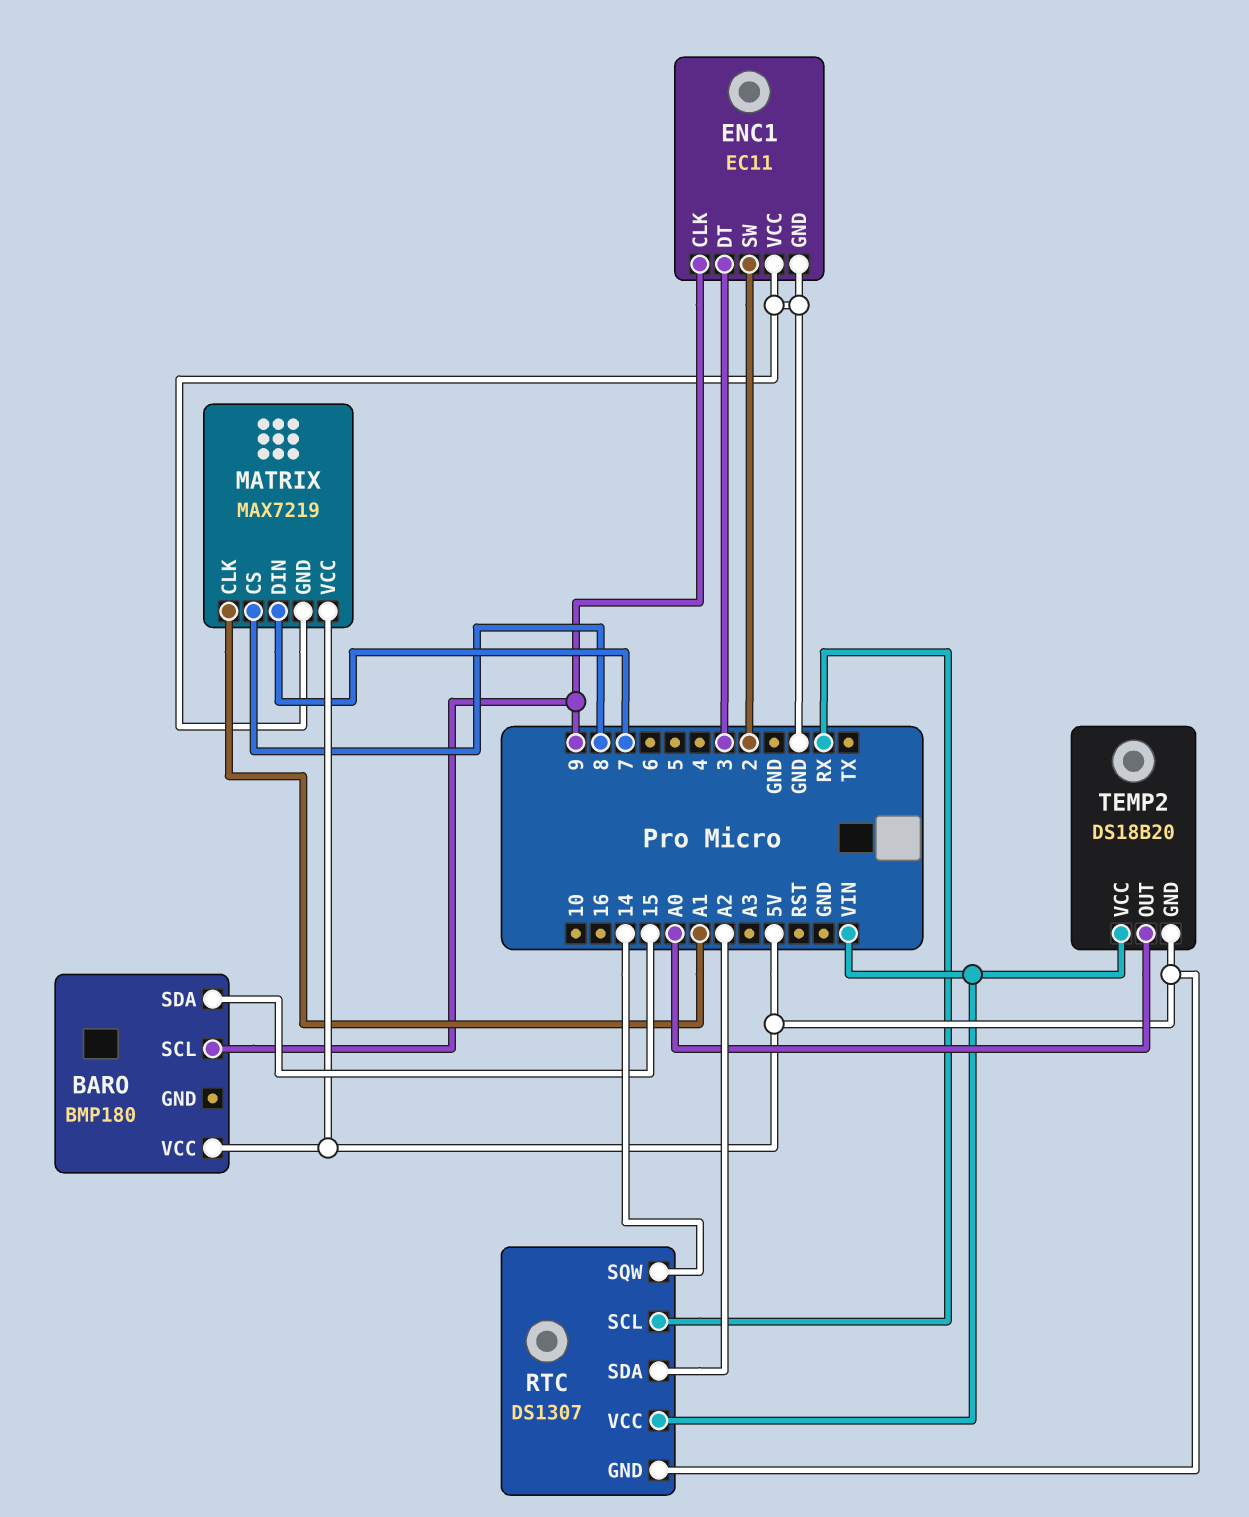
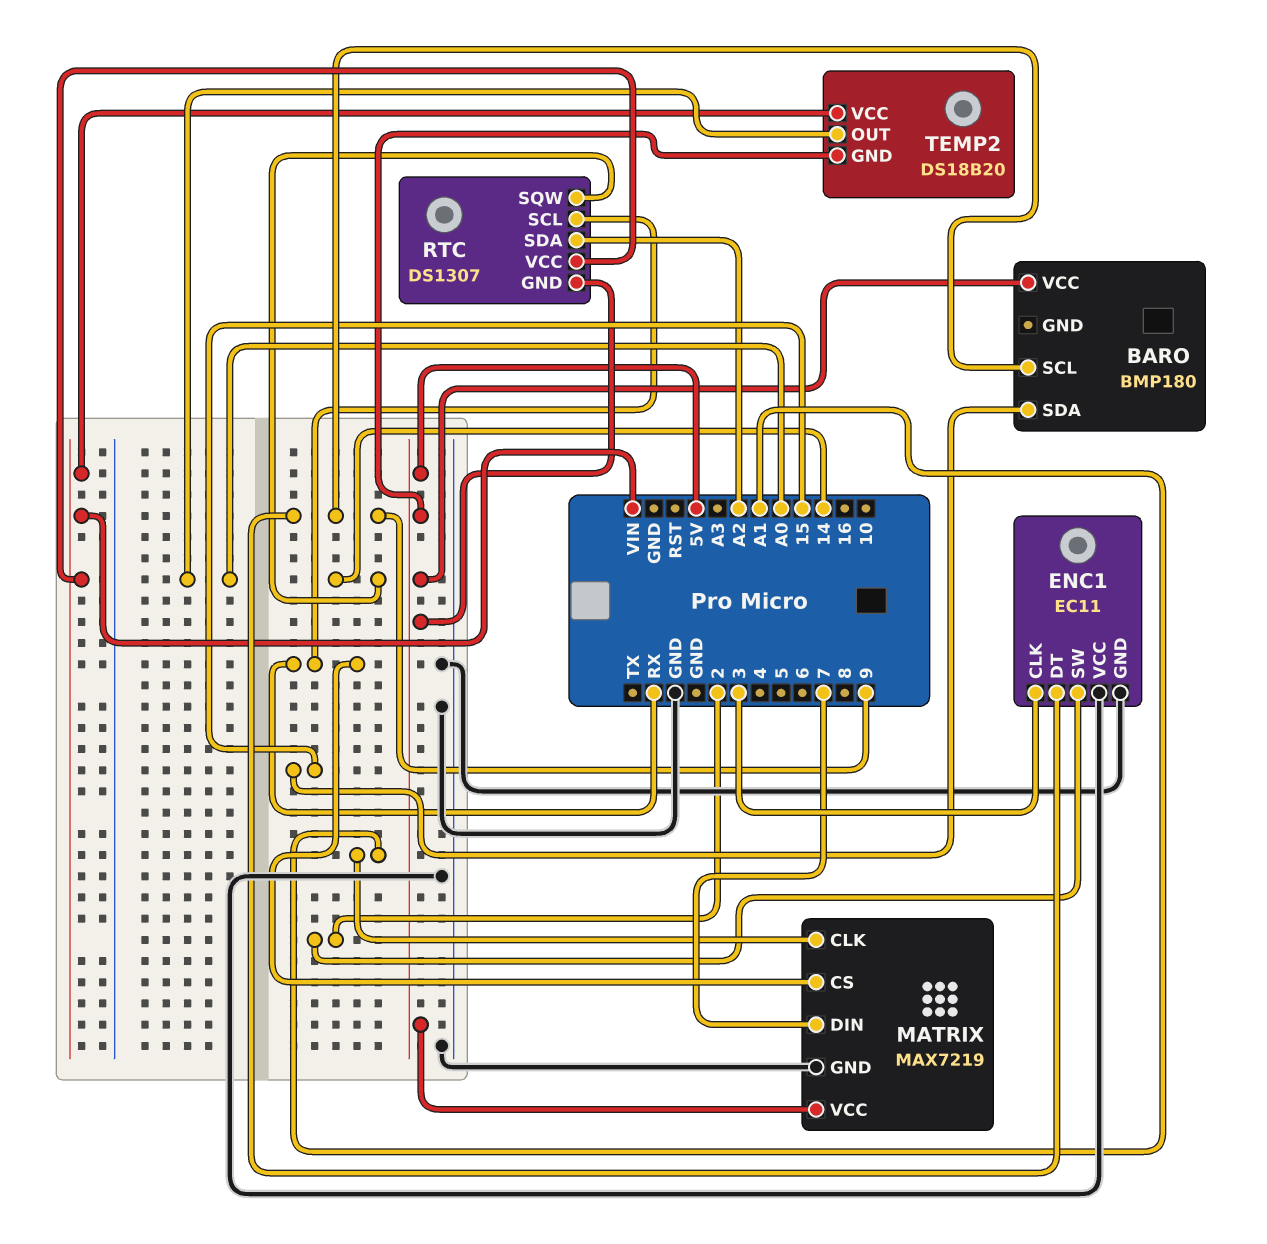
ENC1 pin CLK: 9 -> 3
ENC1 pin DT: 3 -> 9
MATRIX pin CS: 8 -> RX

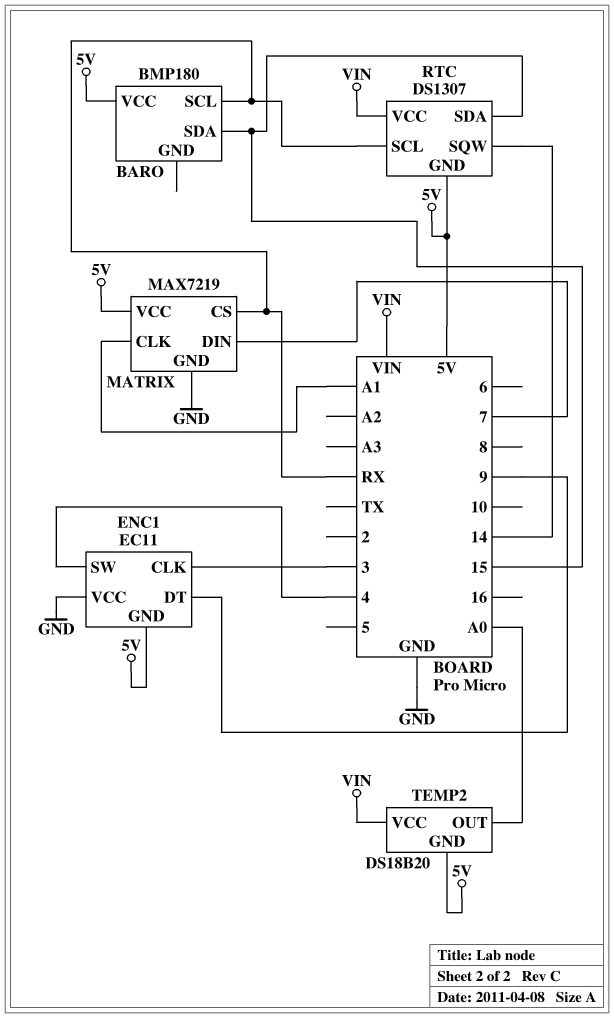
BARO pin SCL: 9 -> RX
ENC1 pin GND: GND -> 5V
ENC1 pin SW: 2 -> 4
RTC pin SDA: A2 -> 15

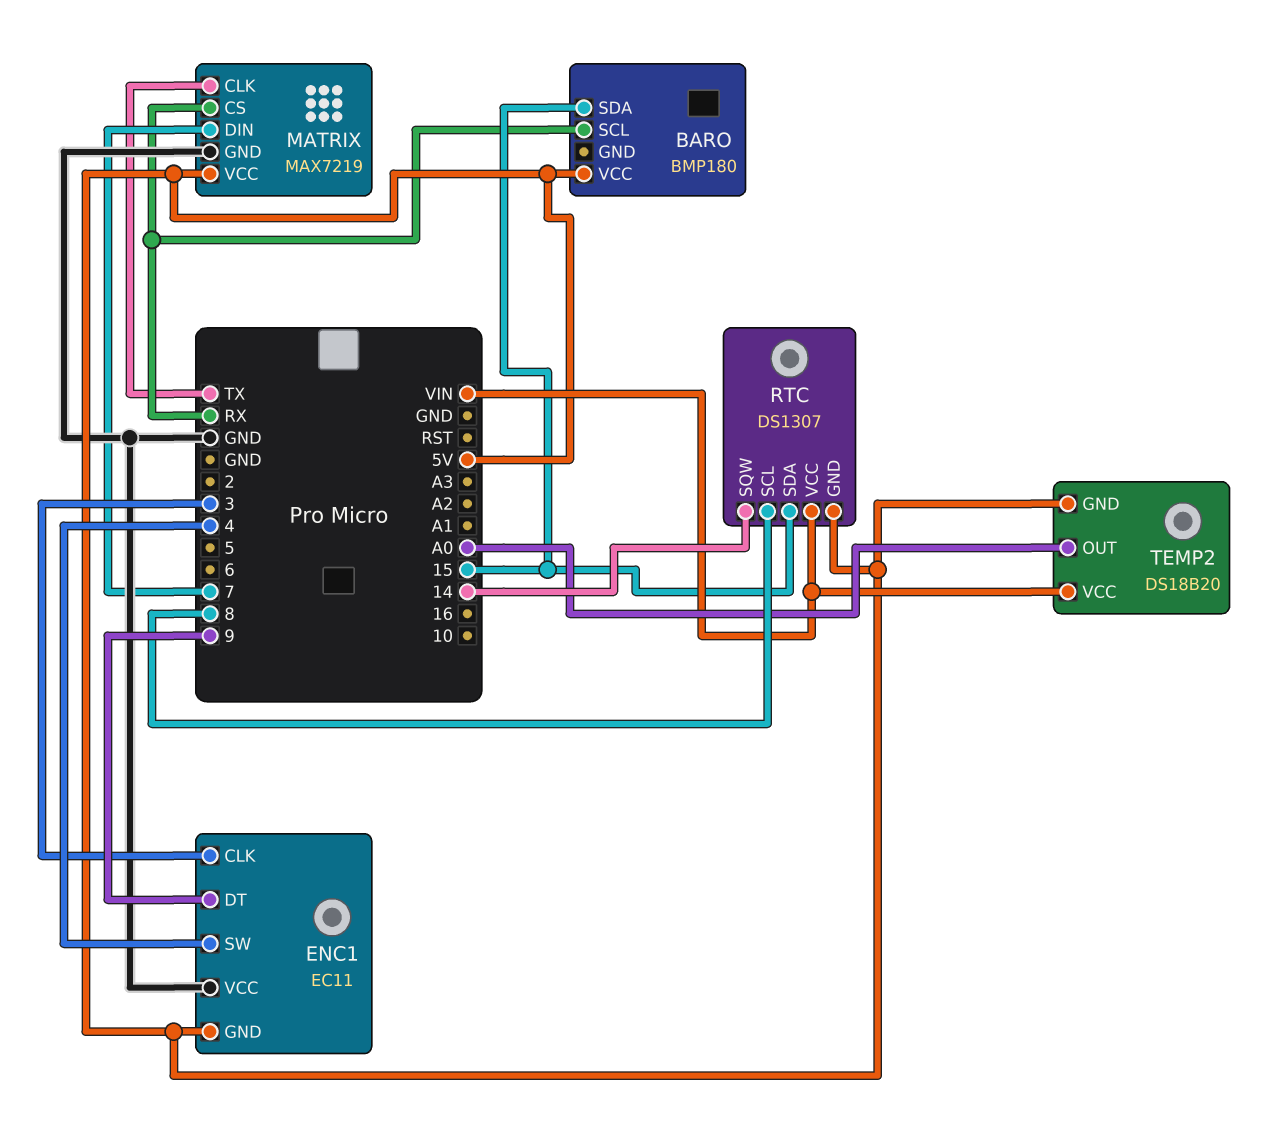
MATRIX pin CLK: A1 -> TX
RTC pin SCL: RX -> 8

